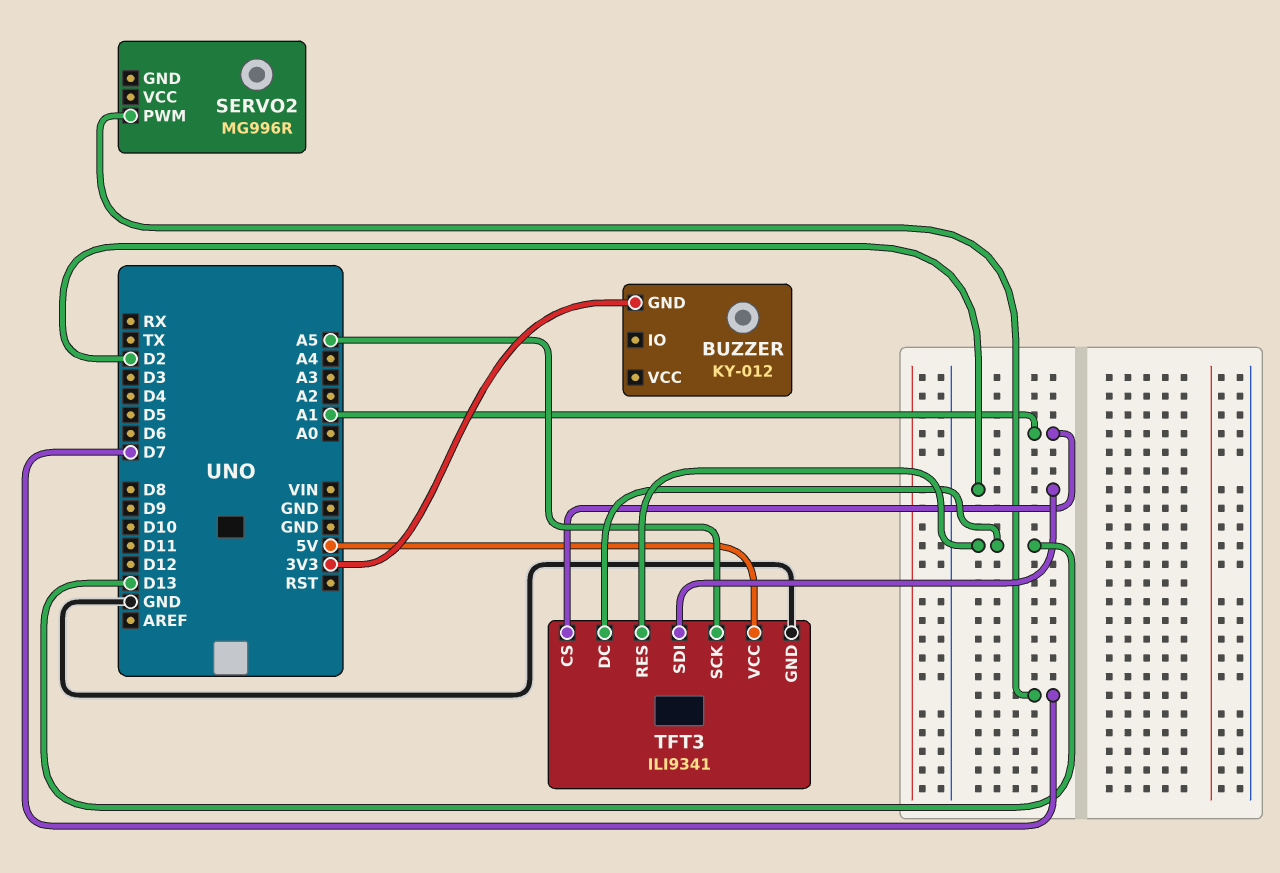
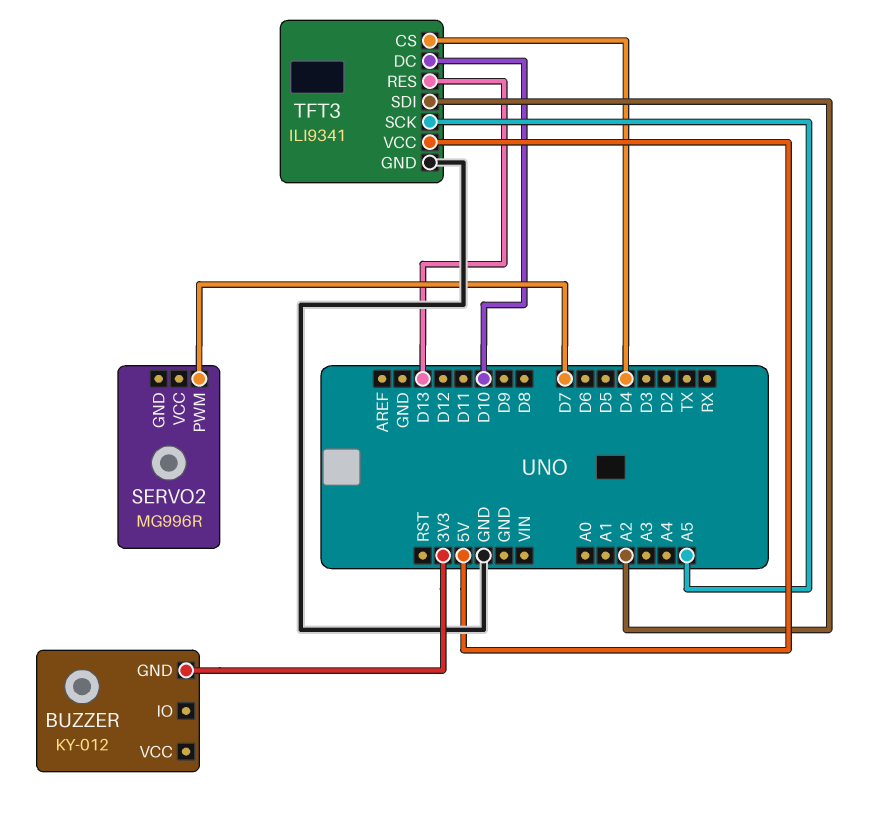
TFT3 pin CS: A1 -> D4
TFT3 pin DC: D13 -> D10
TFT3 pin SDI: D2 -> A2

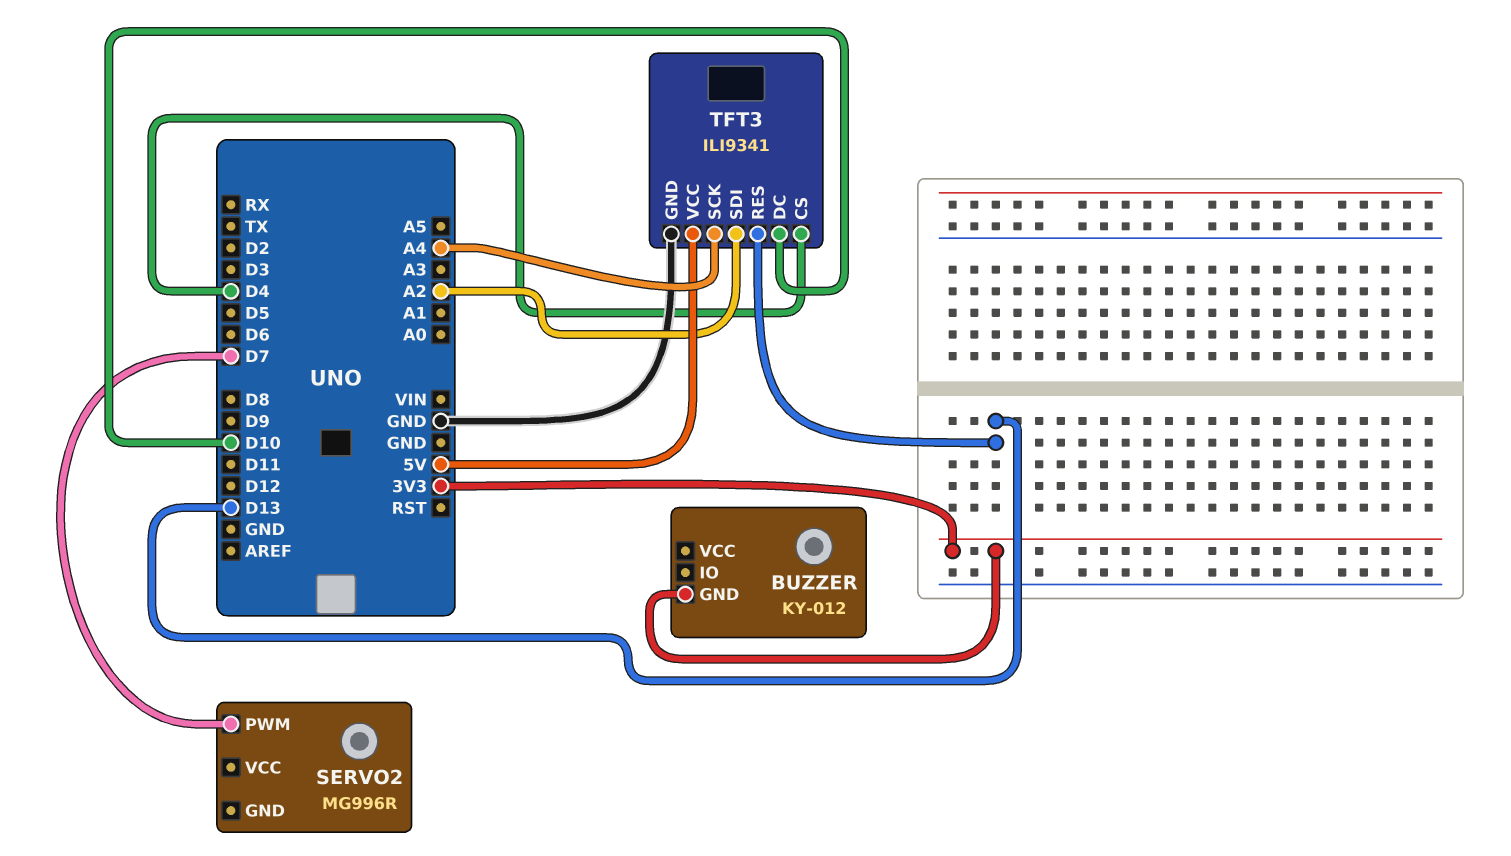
TFT3 pin SCK: A5 -> A4

